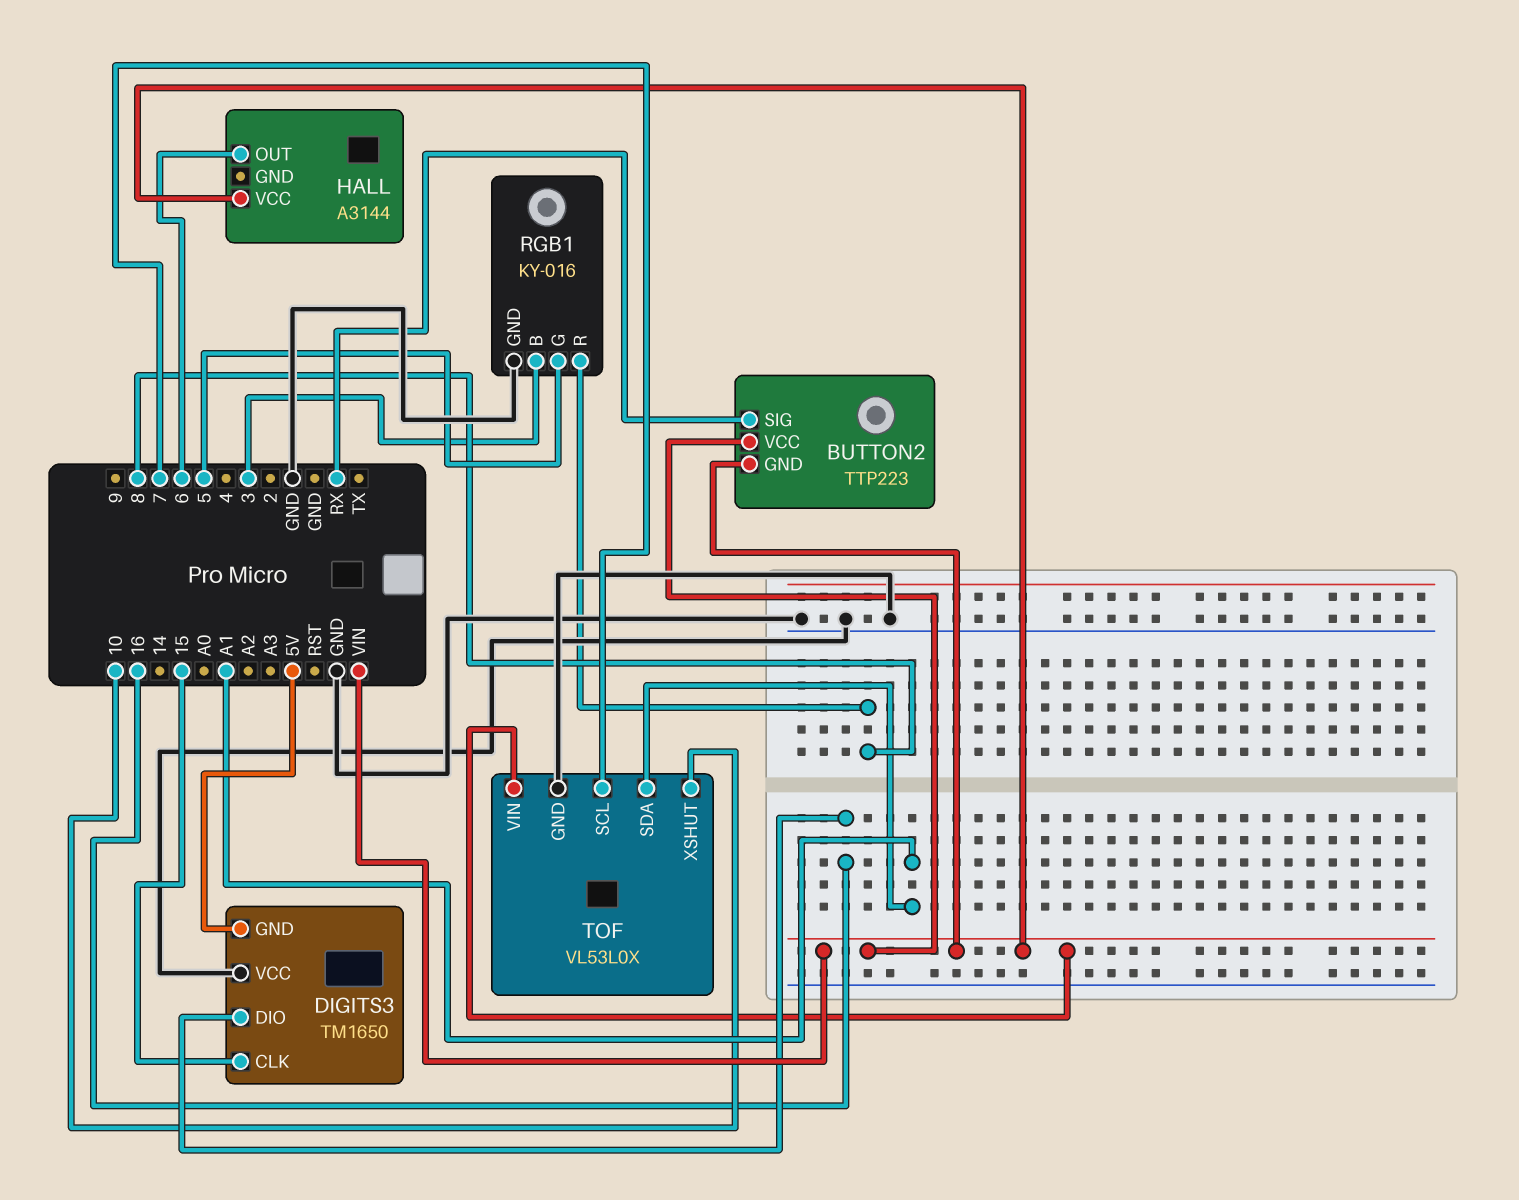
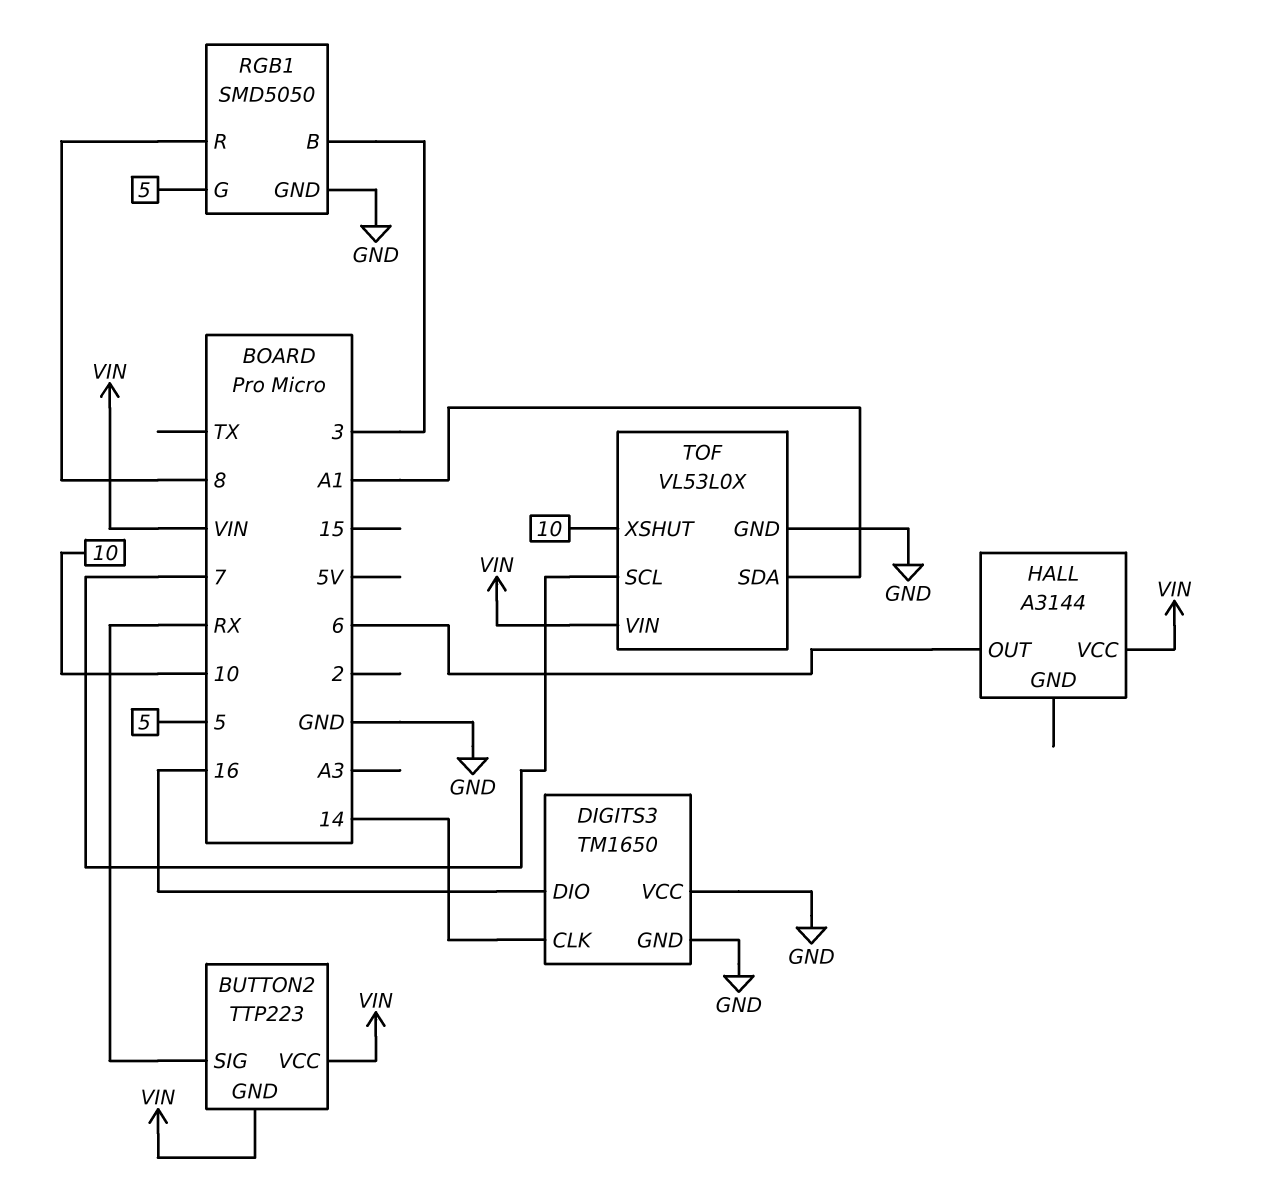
DIGITS3 pin CLK: 15 -> 14
DIGITS3 pin GND: 5V -> GND
RGB1: KY-016 -> SMD5050

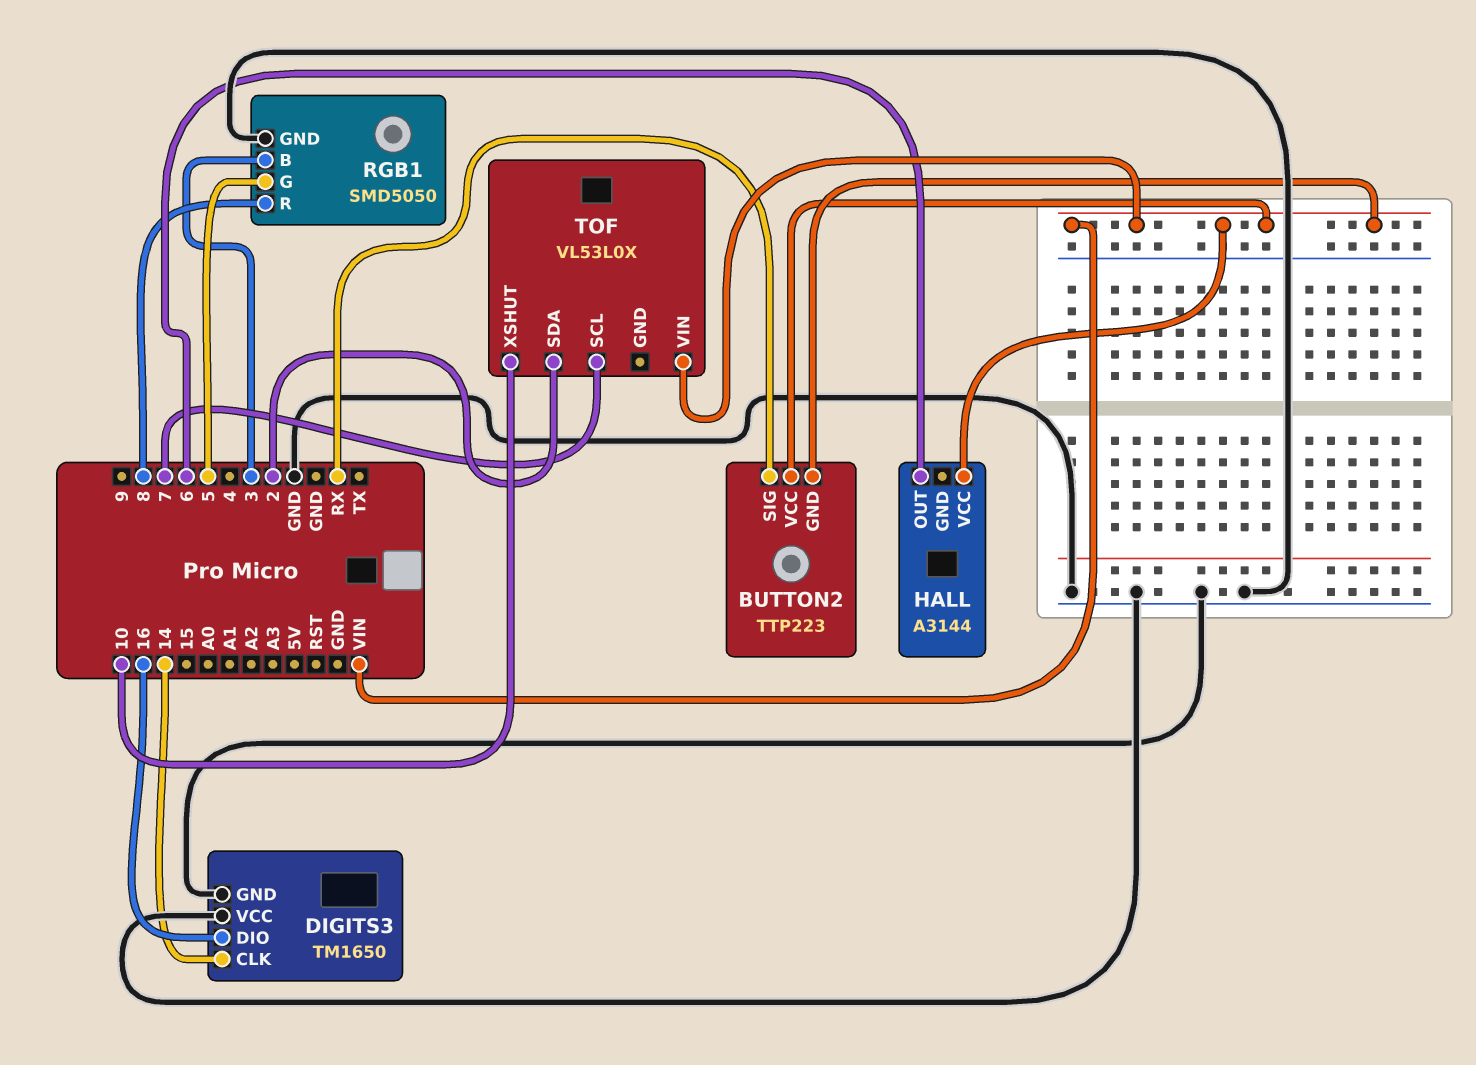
TOF pin GND: GND -> none
TOF pin SDA: A1 -> 2

